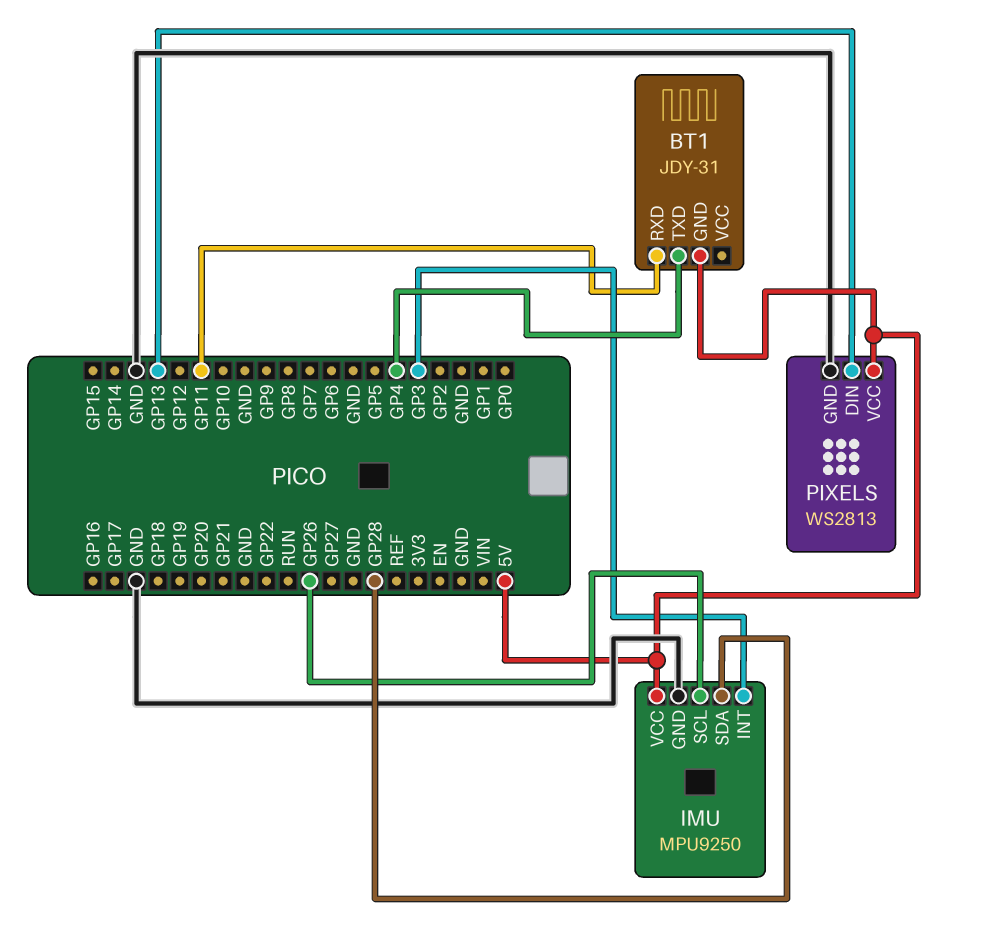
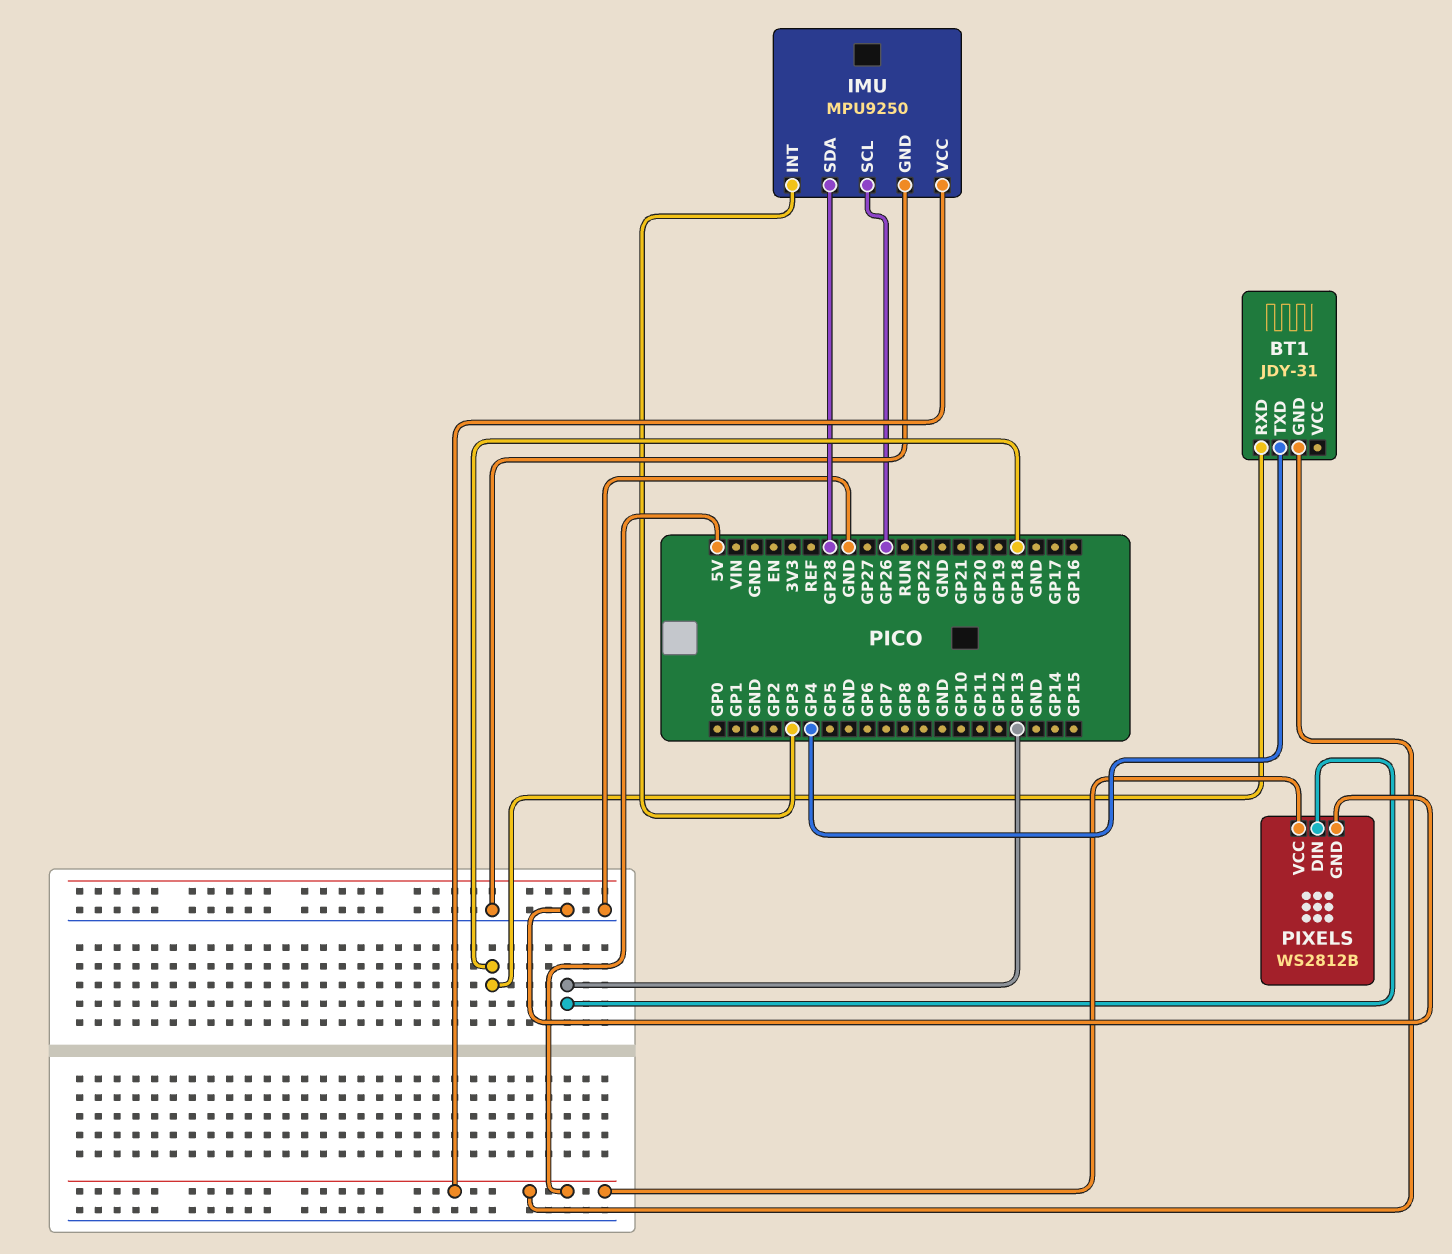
BT1 pin RXD: GP11 -> GP18
PIXELS: WS2813 -> WS2812B

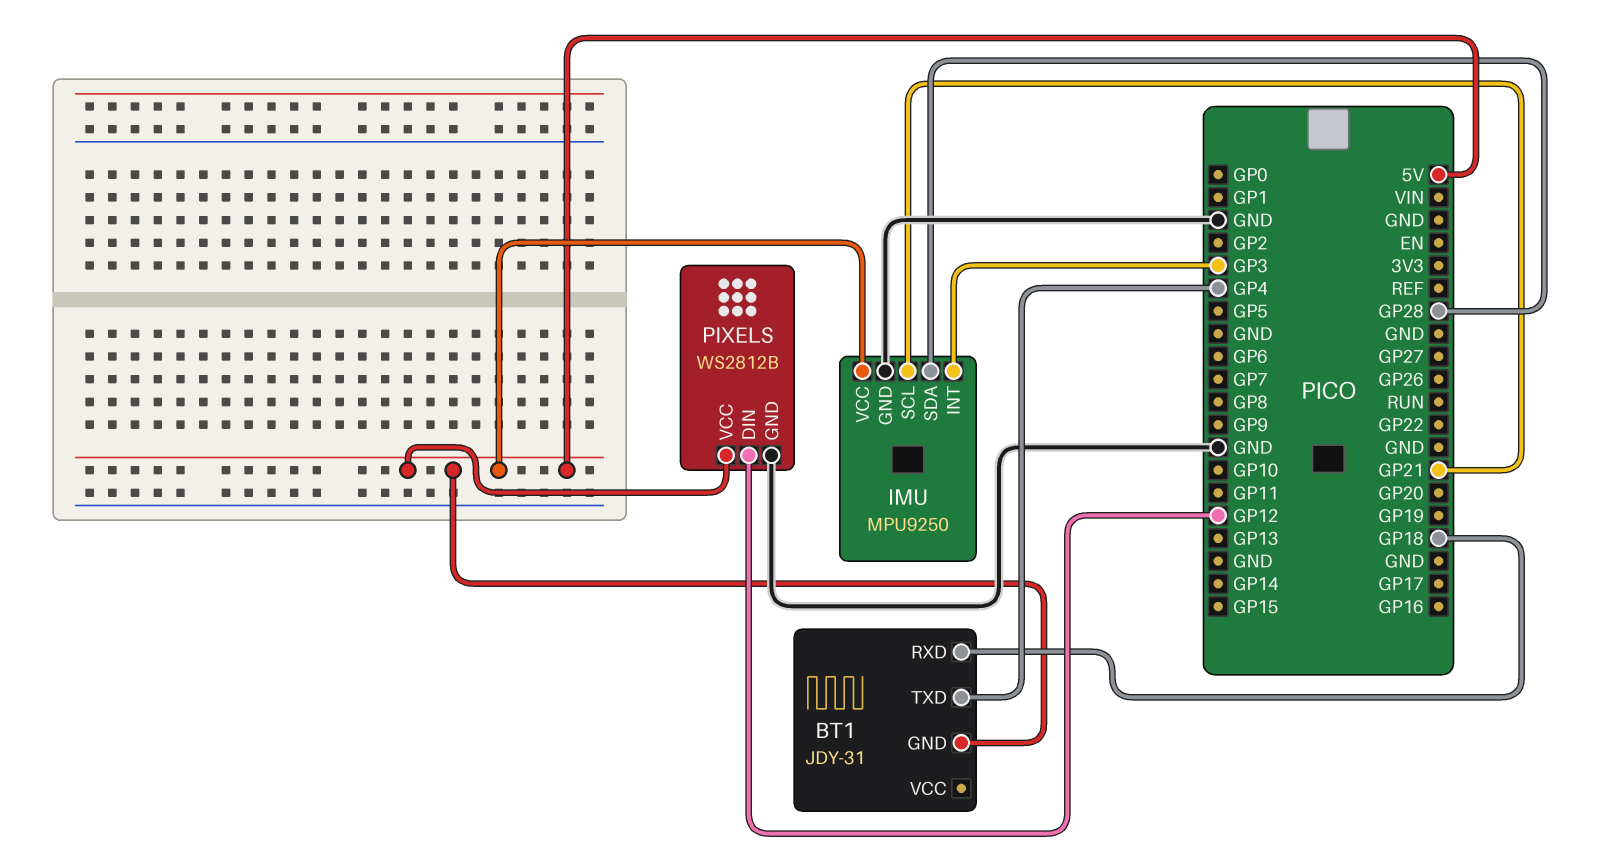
IMU pin SCL: GP26 -> GP21
PIXELS pin DIN: GP13 -> GP12

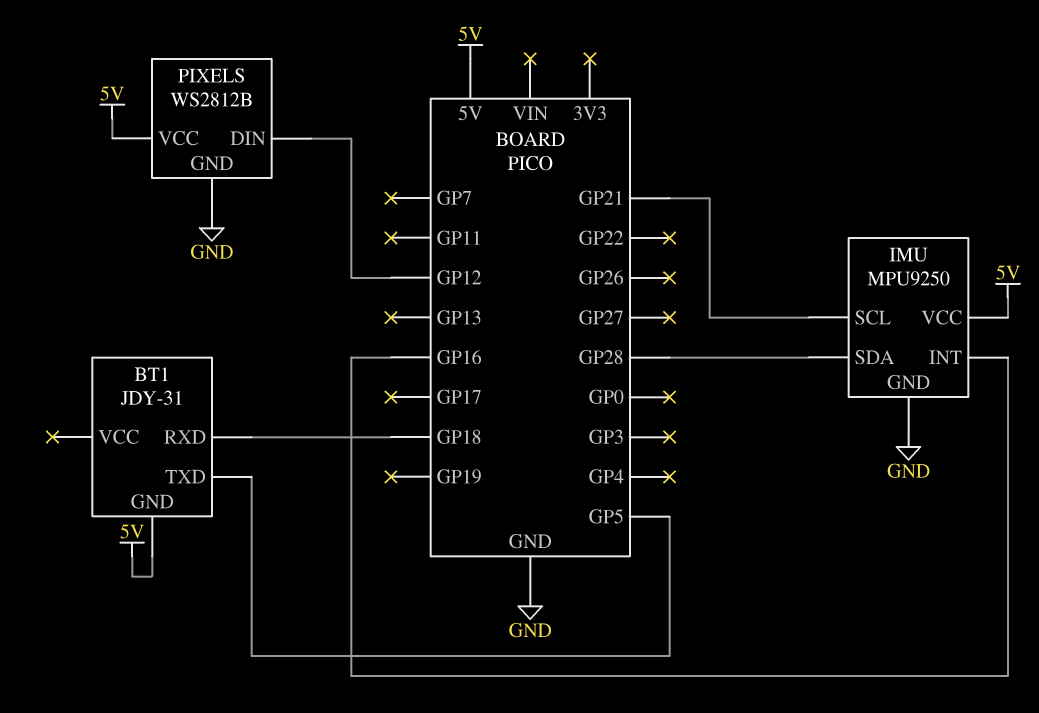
BT1 pin TXD: GP4 -> GP5
IMU pin INT: GP3 -> GP16

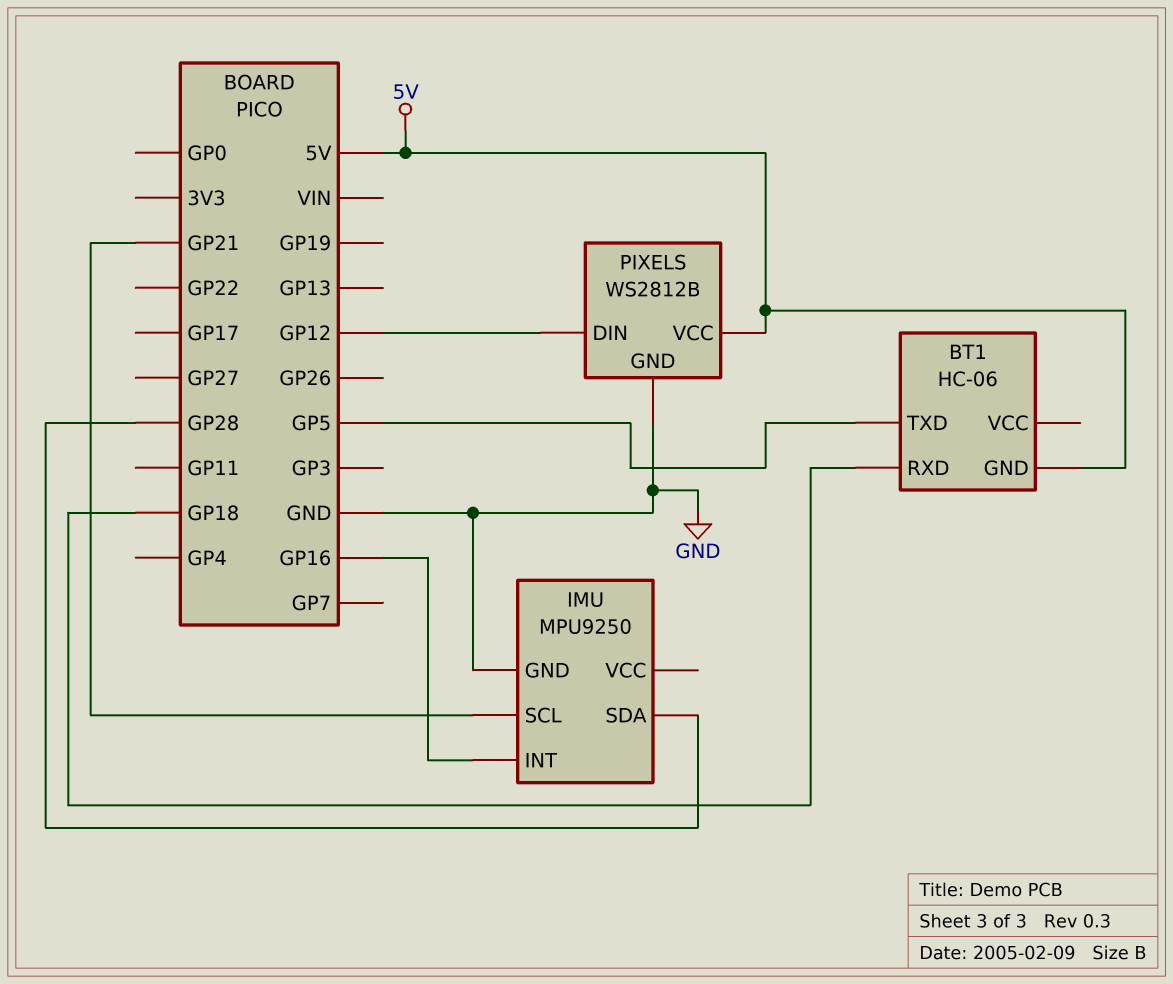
BT1: JDY-31 -> HC-06
IMU pin VCC: 5V -> none

